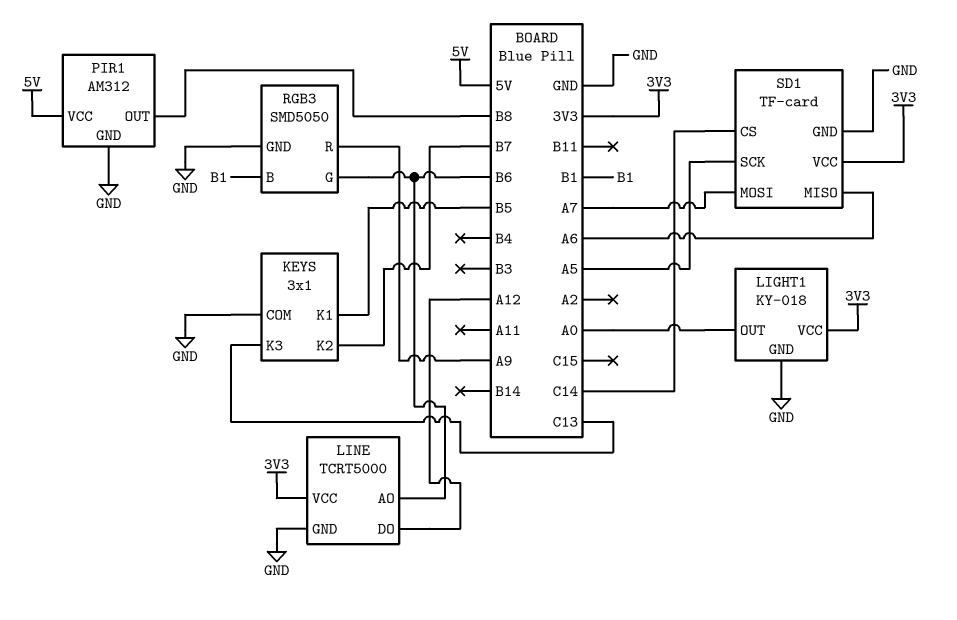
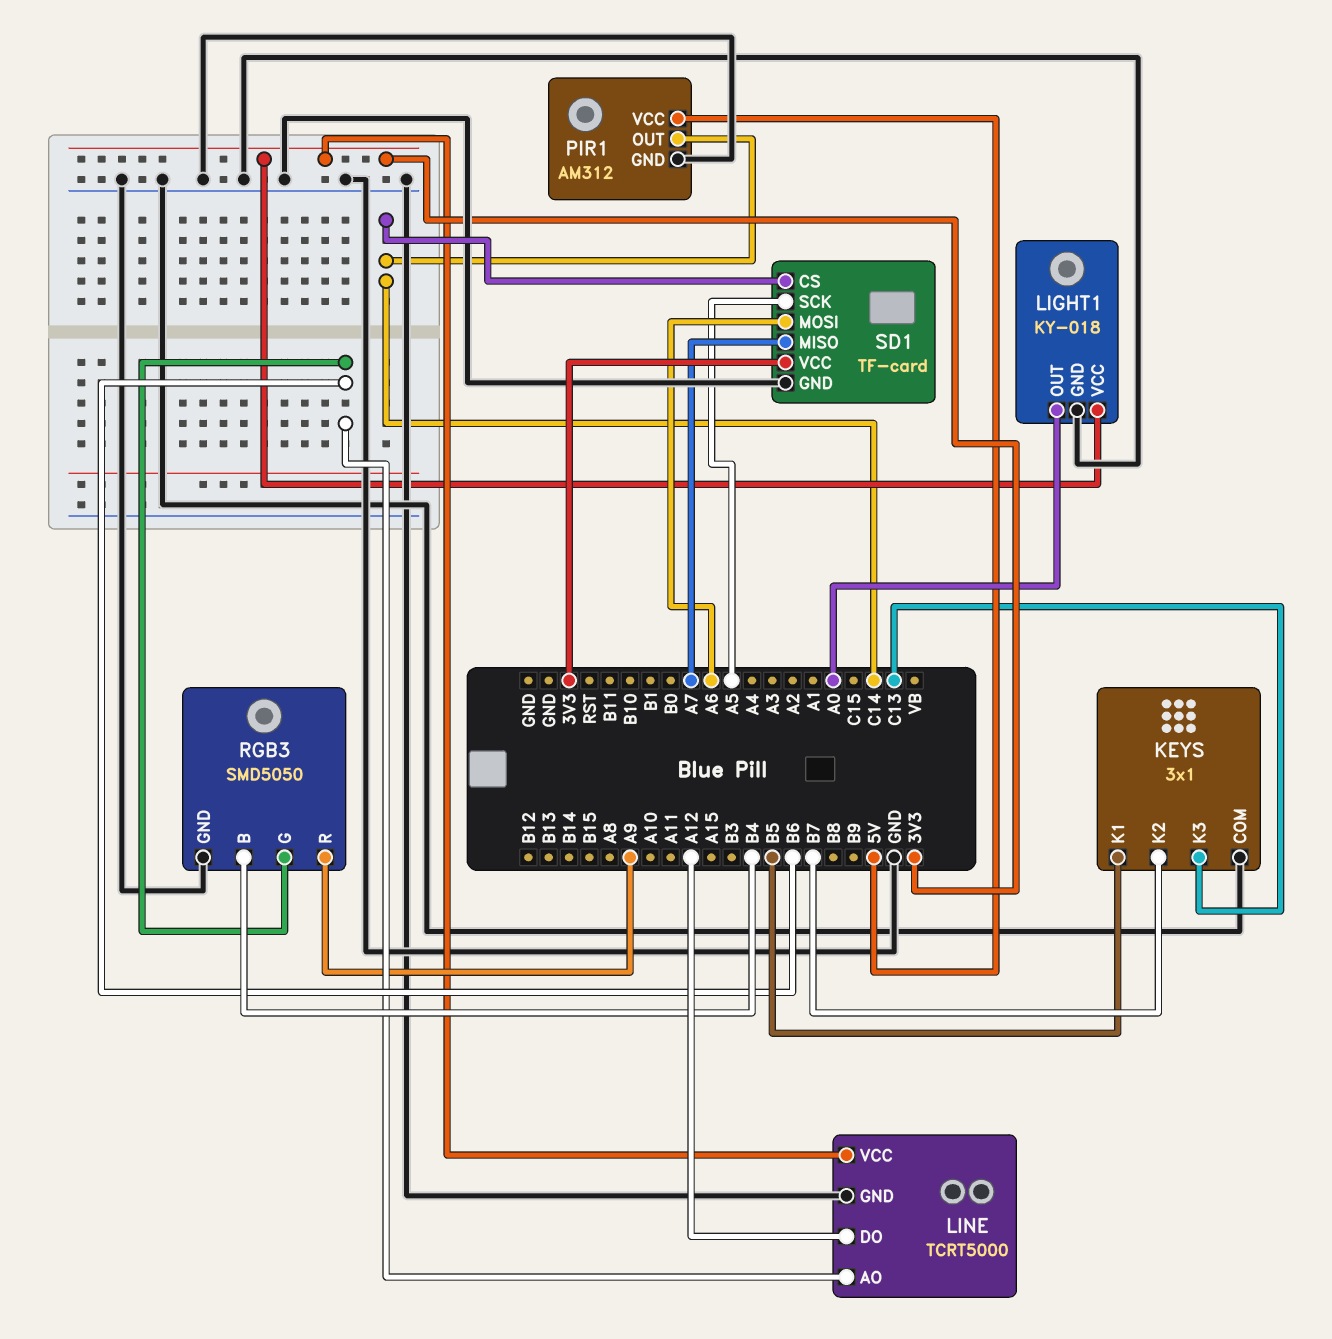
PIR1 pin OUT: B8 -> C14
RGB3 pin B: B1 -> B4
SD1 pin MISO: A6 -> A7
SD1 pin MOSI: A7 -> A6

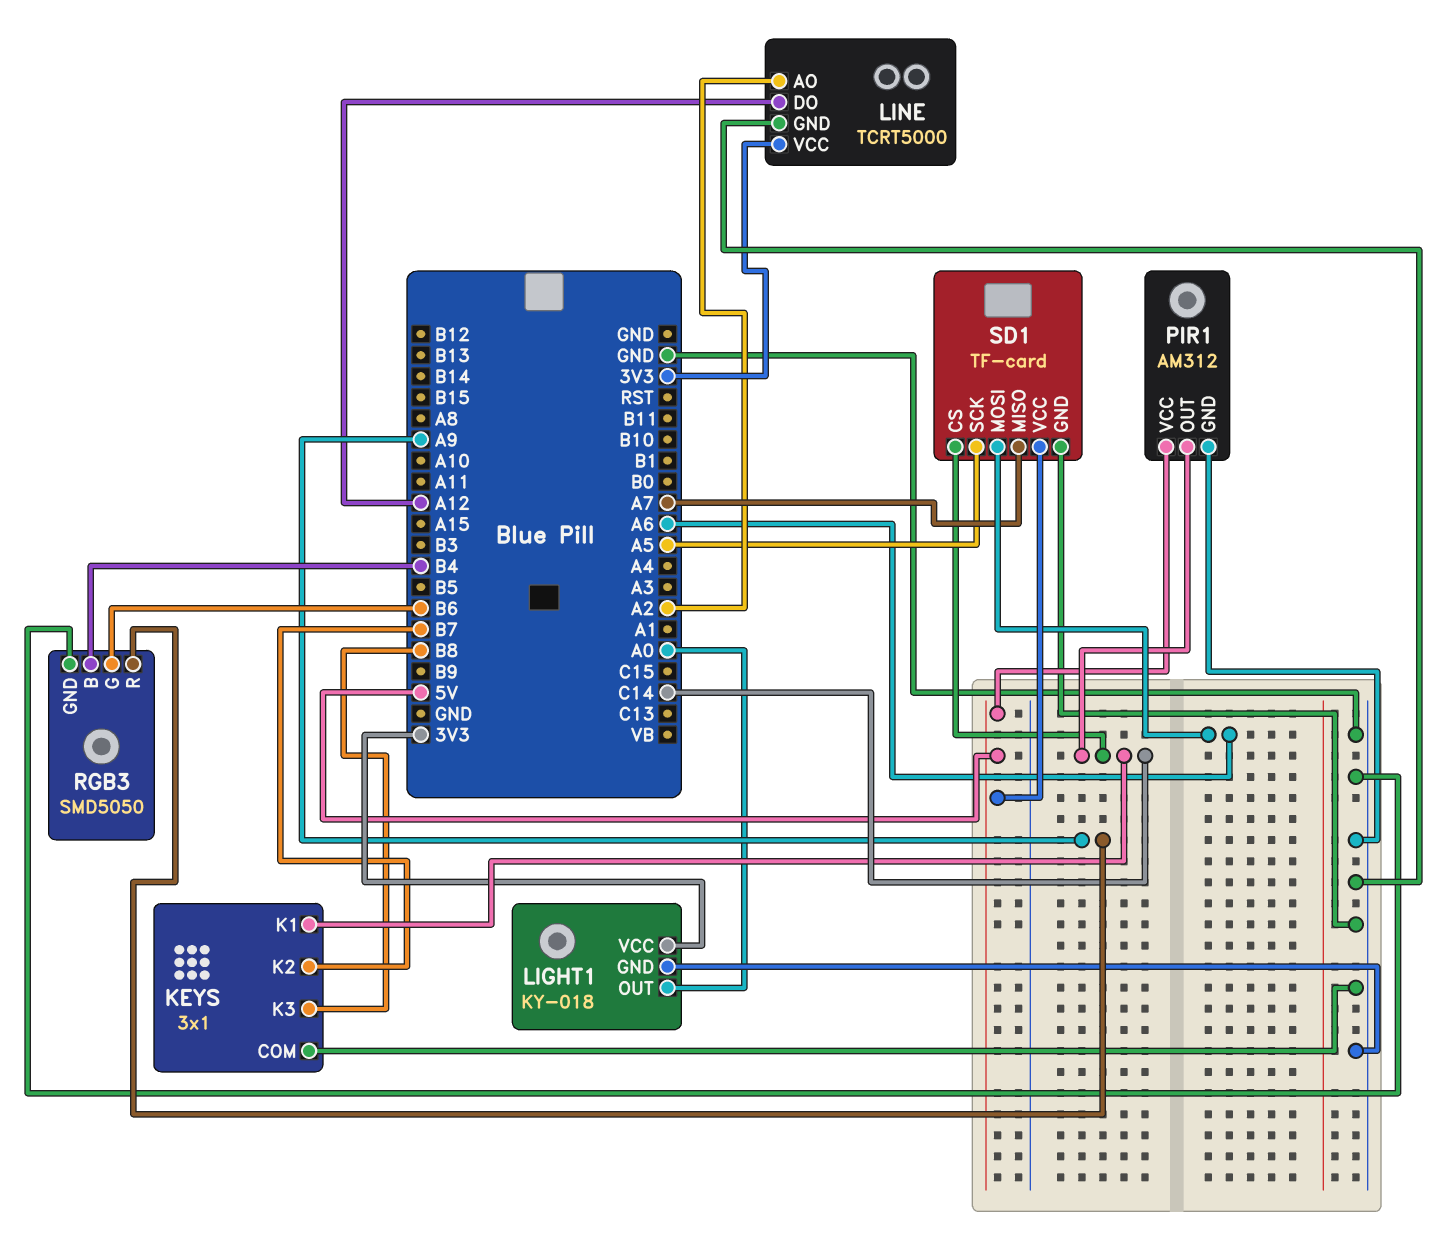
KEYS pin K1: B5 -> C14
KEYS pin K3: C13 -> B8
LINE pin AO: B6 -> A2
SD1 pin VCC: 3V3 -> 5V

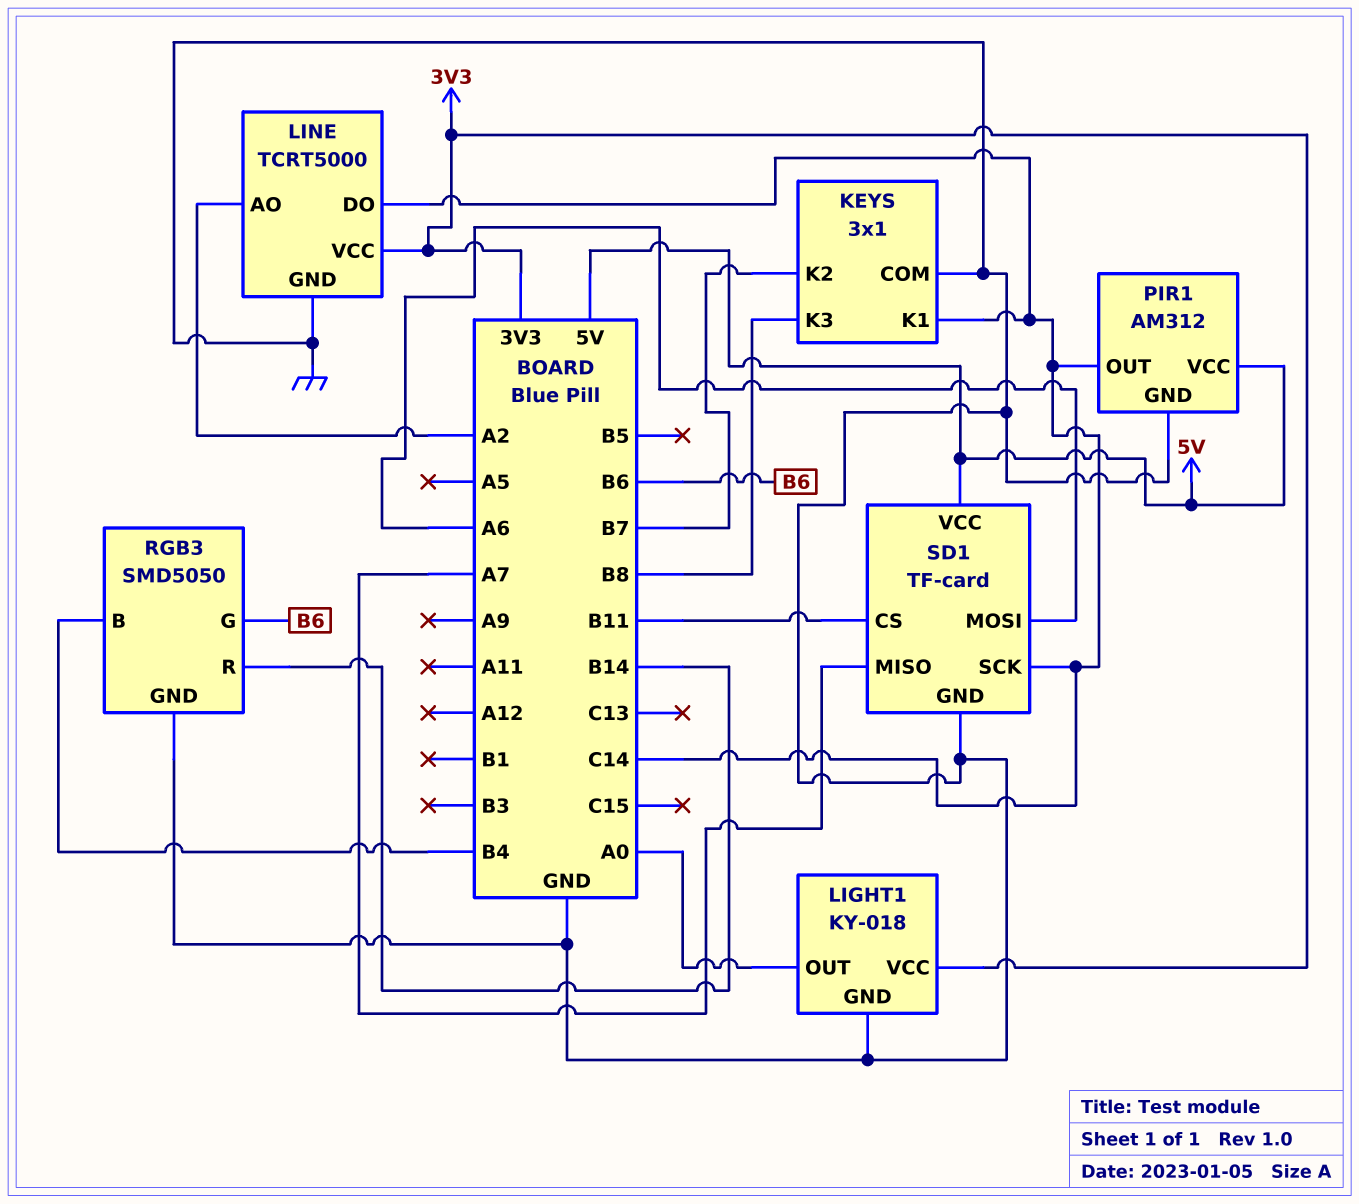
LINE pin DO: A12 -> C14
RGB3 pin R: A9 -> B14
SD1 pin CS: C14 -> B11
SD1 pin SCK: A5 -> C14

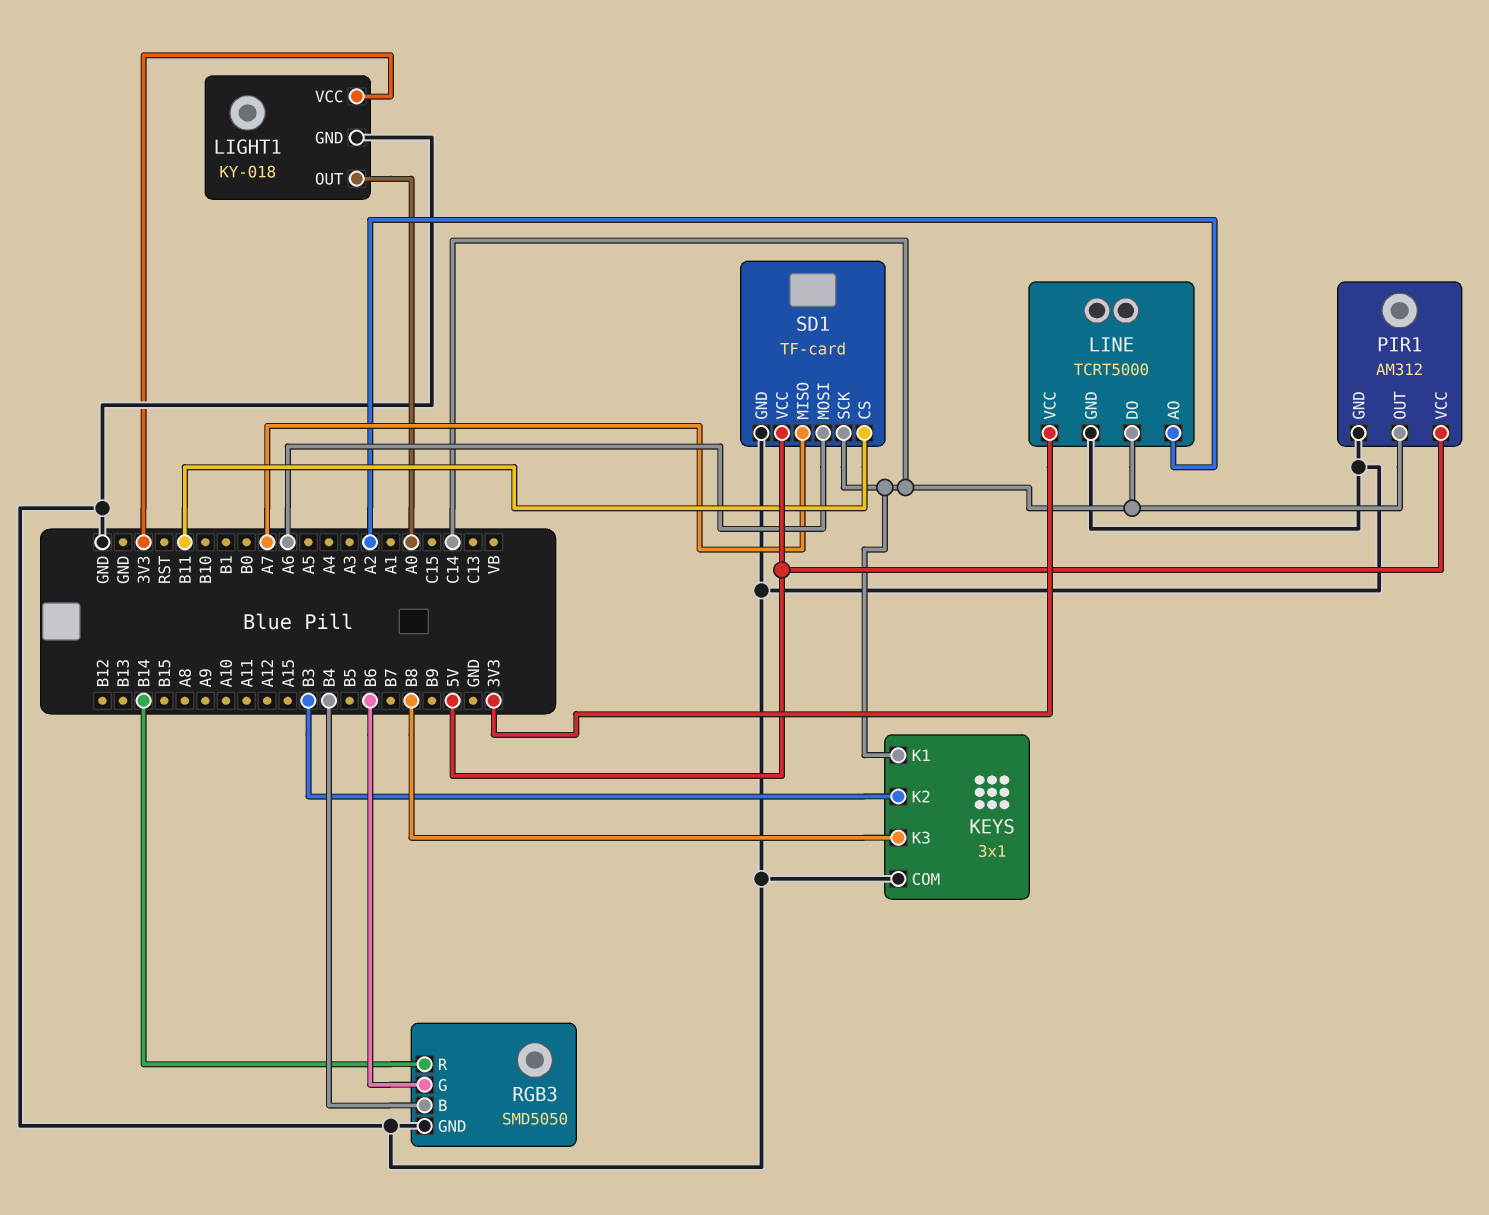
KEYS pin K2: B7 -> B3

